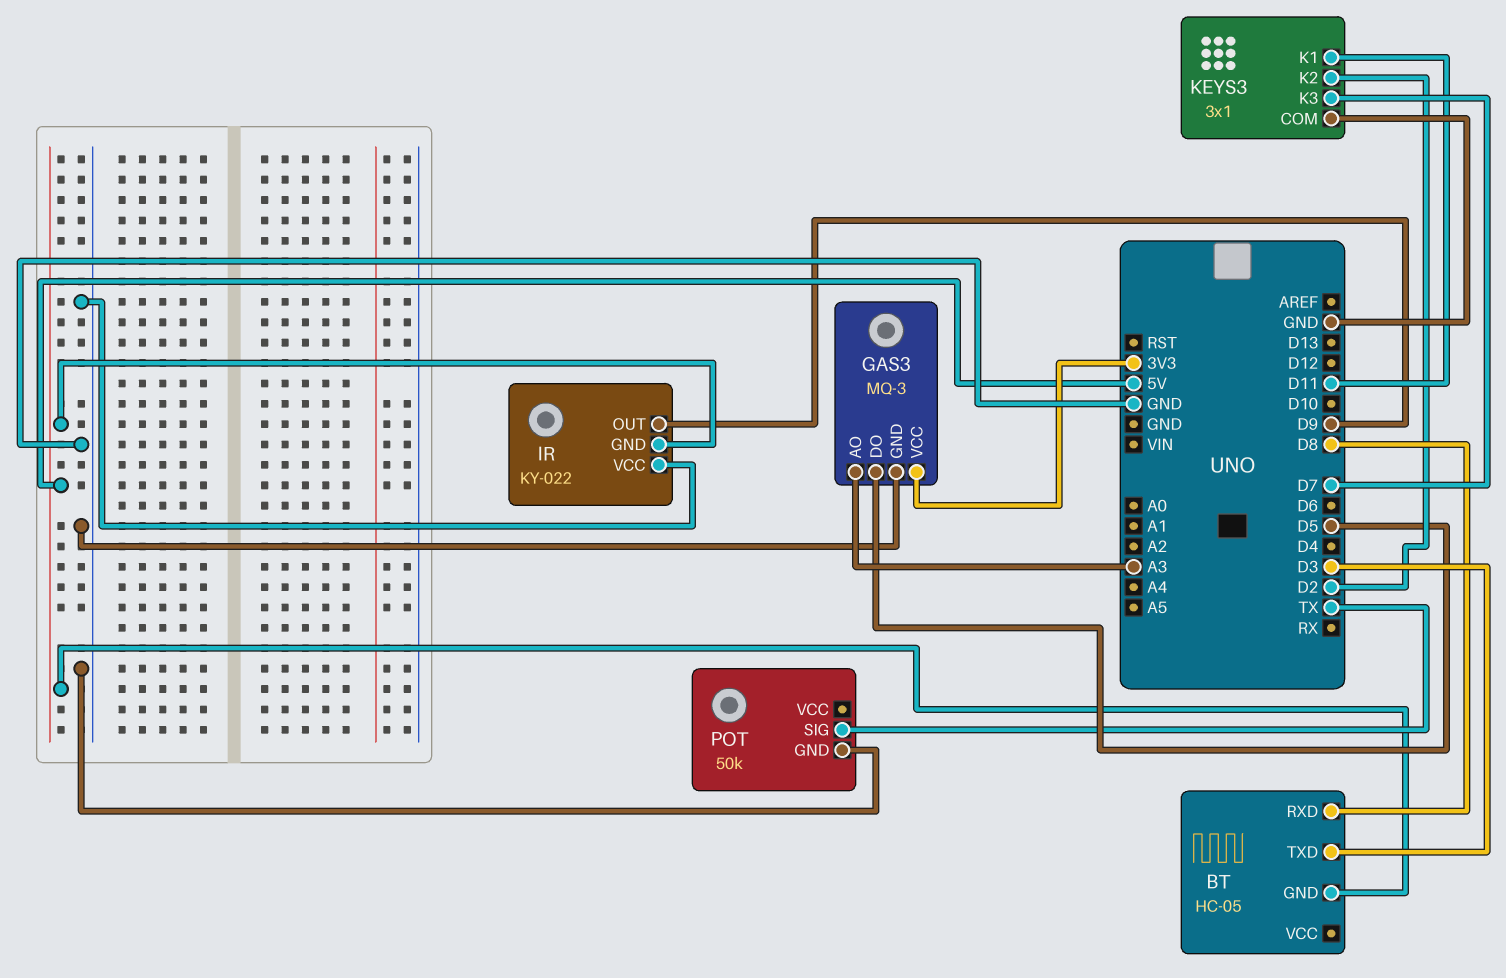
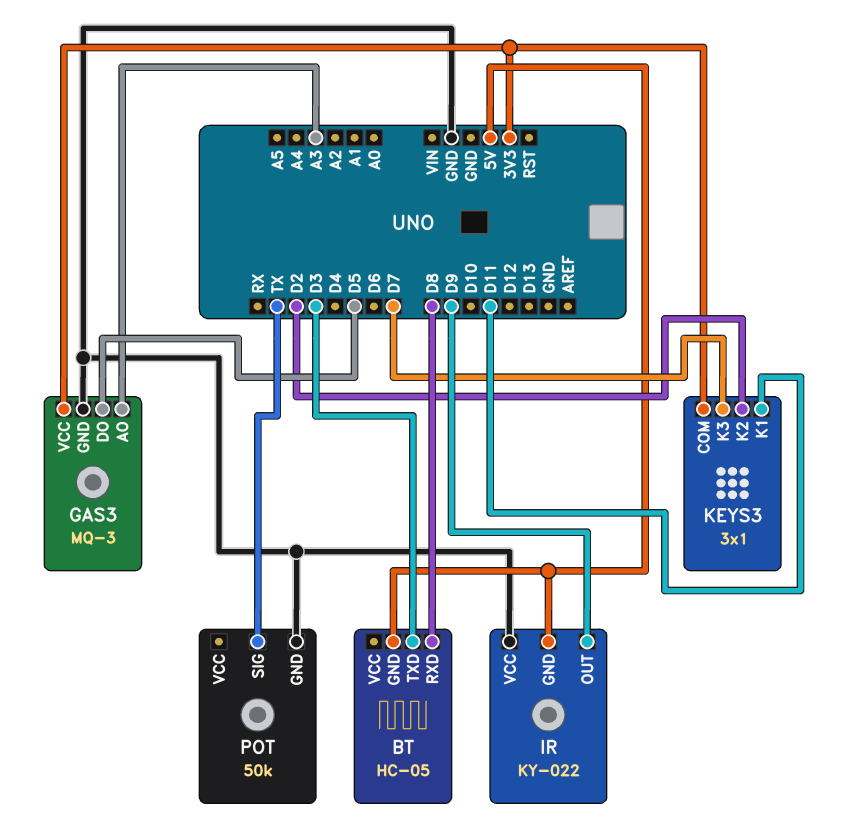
KEYS3 pin COM: GND -> 3V3

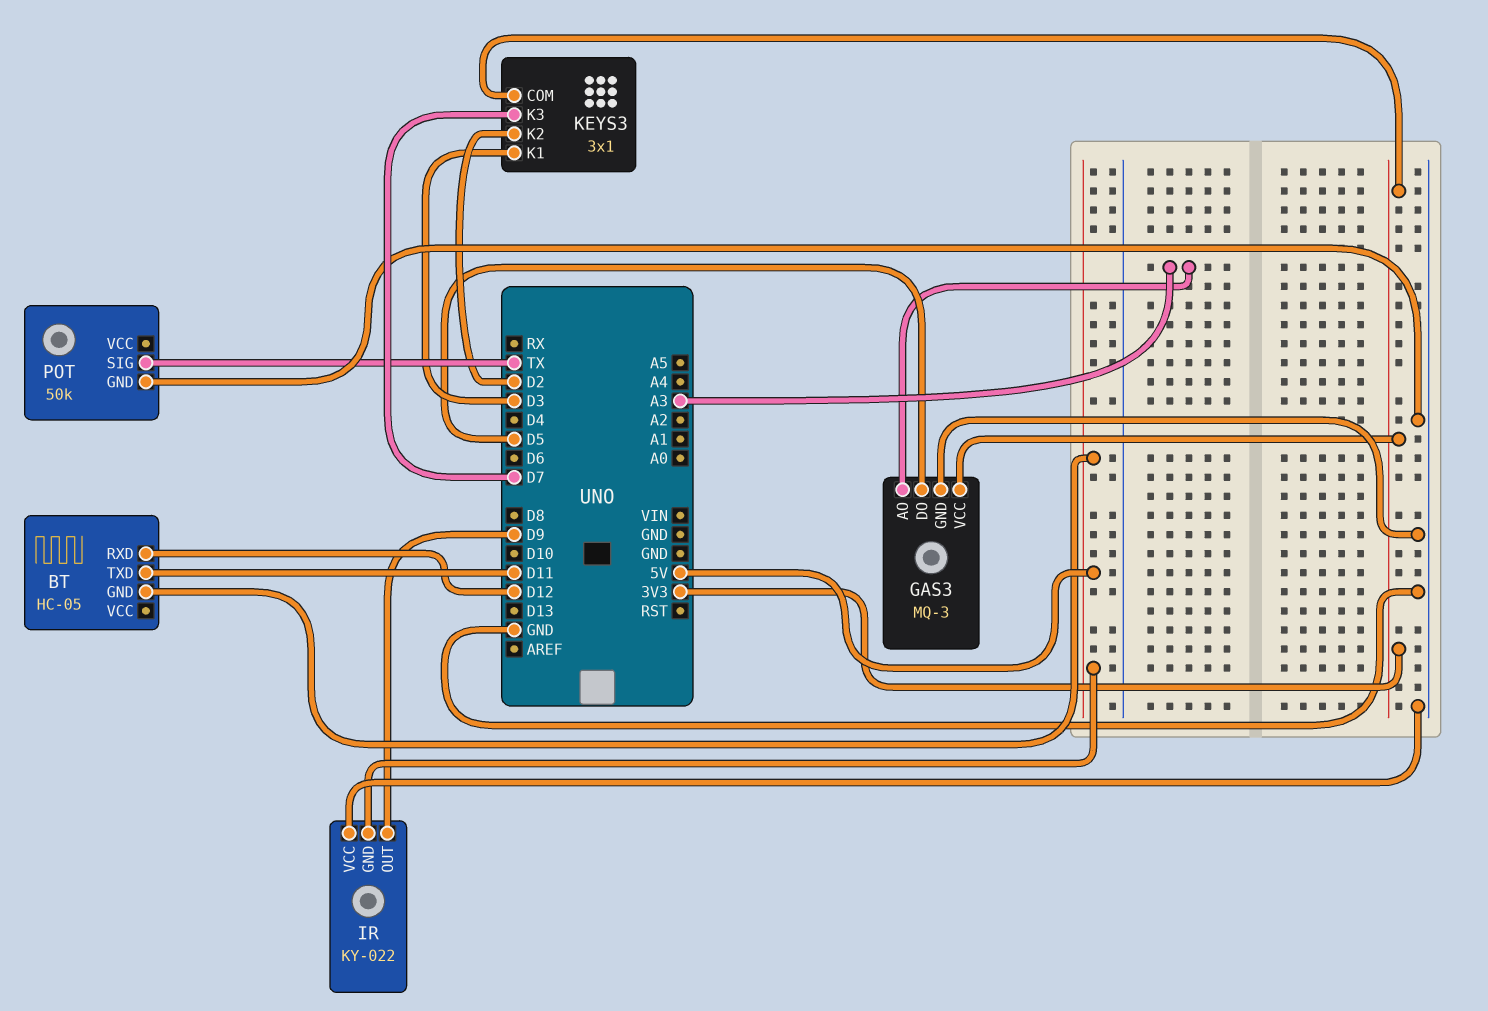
BT pin RXD: D8 -> D12
BT pin TXD: D3 -> D11
KEYS3 pin K1: D11 -> D3

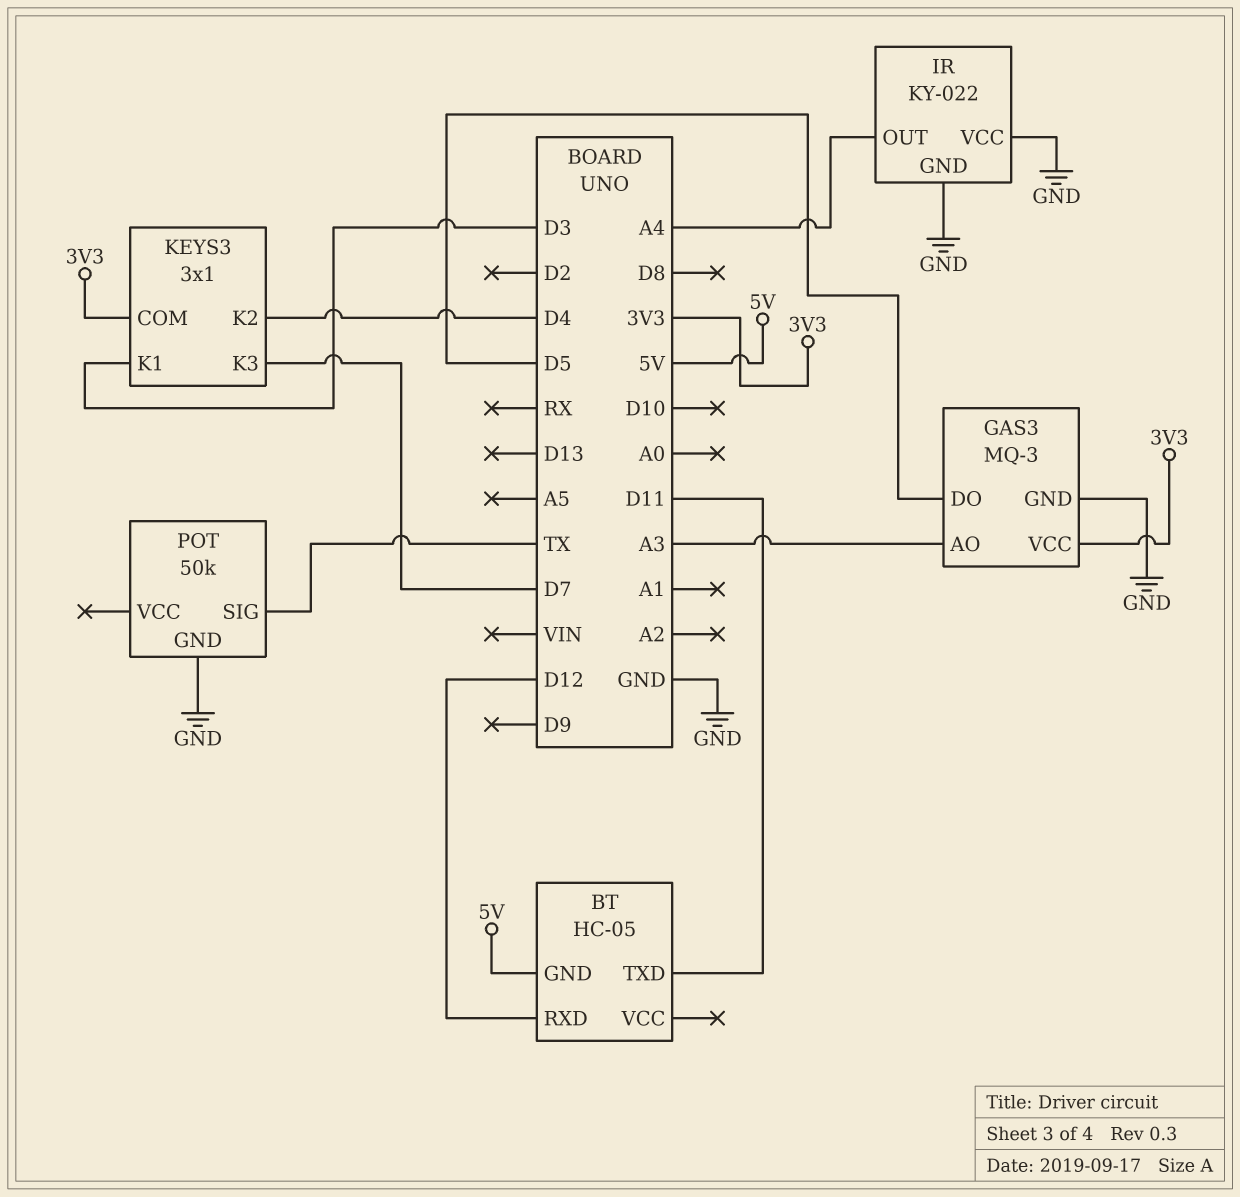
IR pin GND: 5V -> GND
IR pin OUT: D9 -> A4
KEYS3 pin K2: D2 -> D4

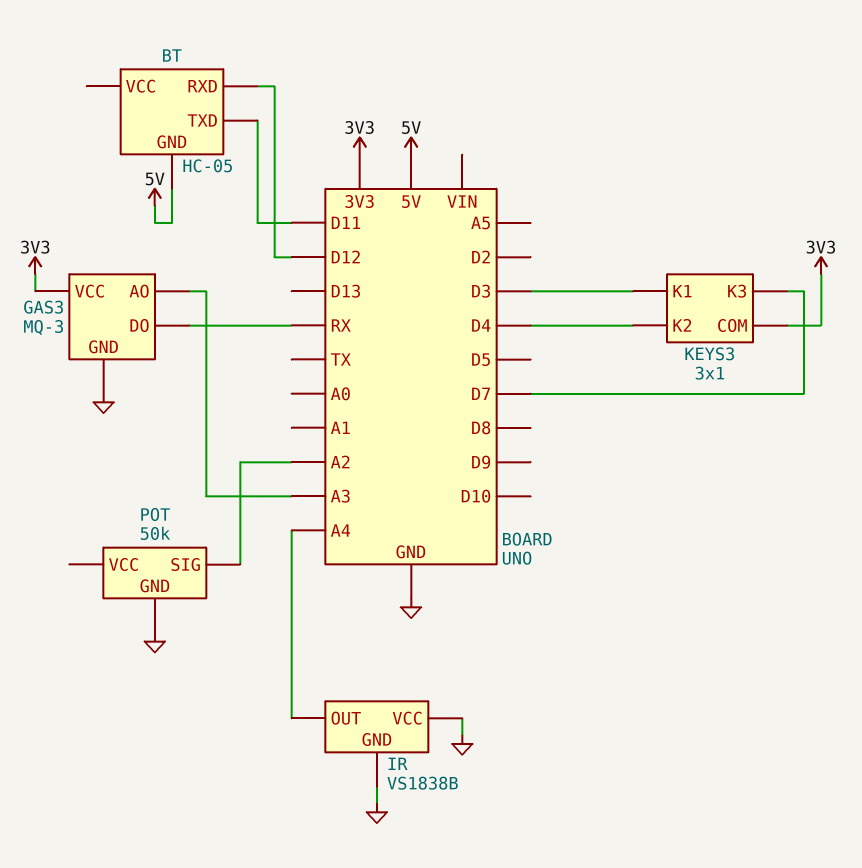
GAS3 pin DO: D5 -> RX
IR: KY-022 -> VS1838B
POT pin SIG: TX -> A2

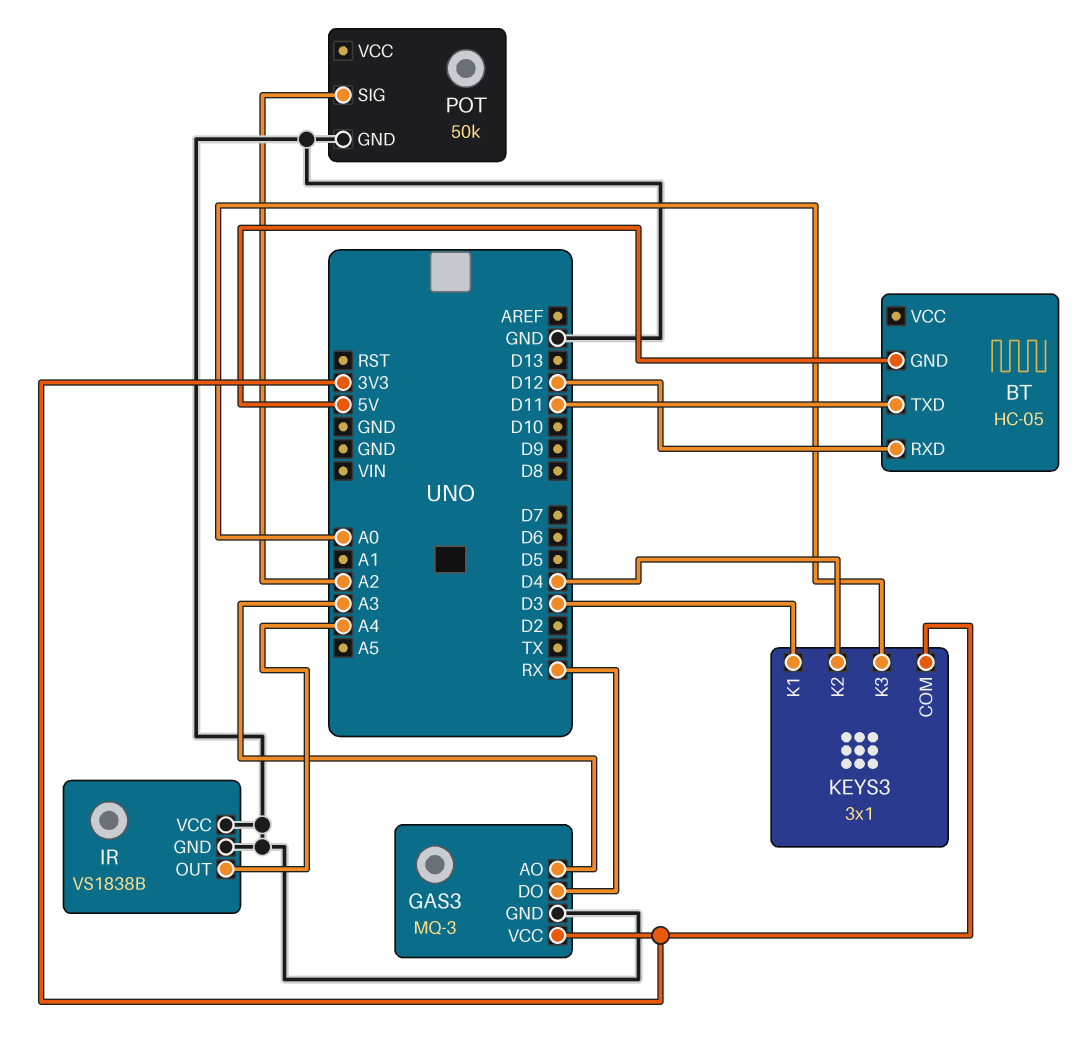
KEYS3 pin K3: D7 -> A0

